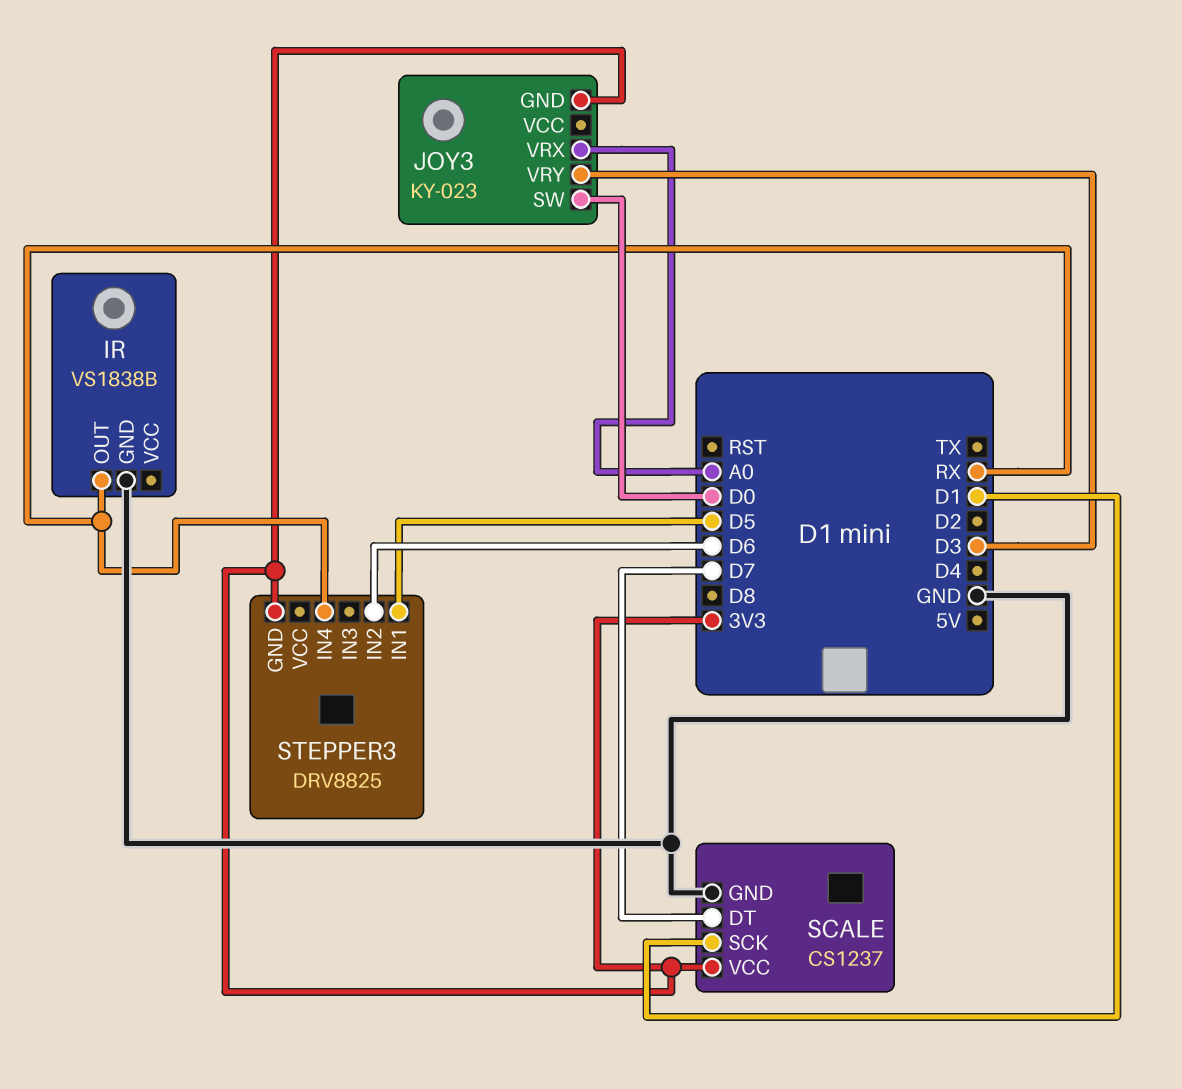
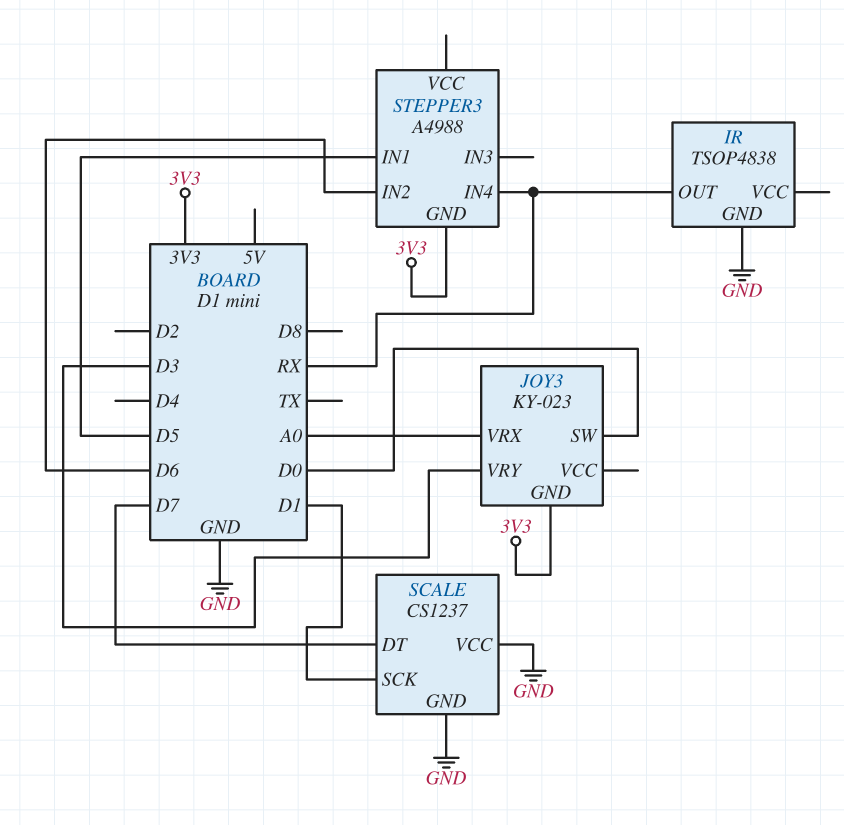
IR: VS1838B -> TSOP4838
SCALE pin VCC: 3V3 -> GND
STEPPER3: DRV8825 -> A4988

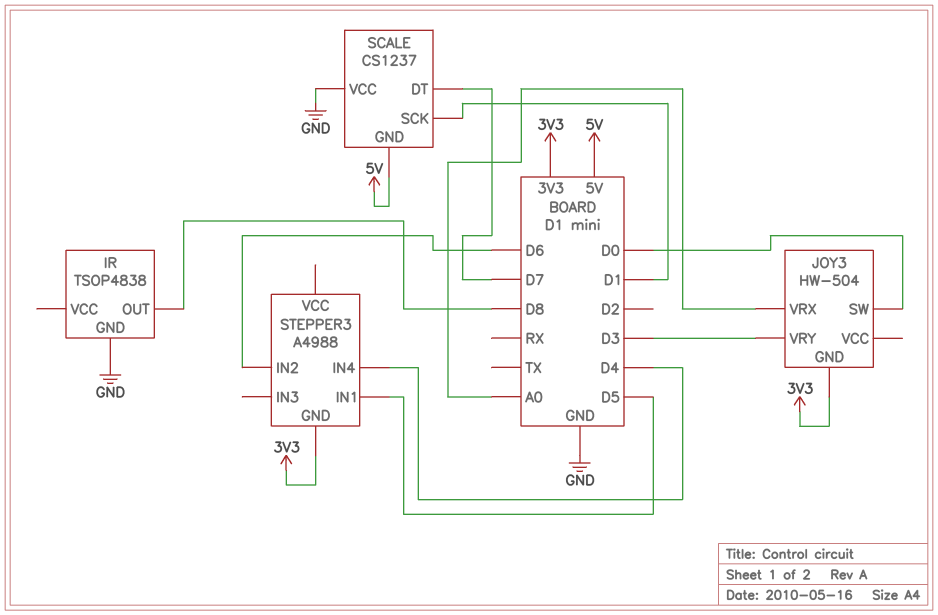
IR pin OUT: RX -> D8
JOY3: KY-023 -> HW-504
SCALE pin GND: GND -> 5V
STEPPER3 pin IN4: RX -> D4

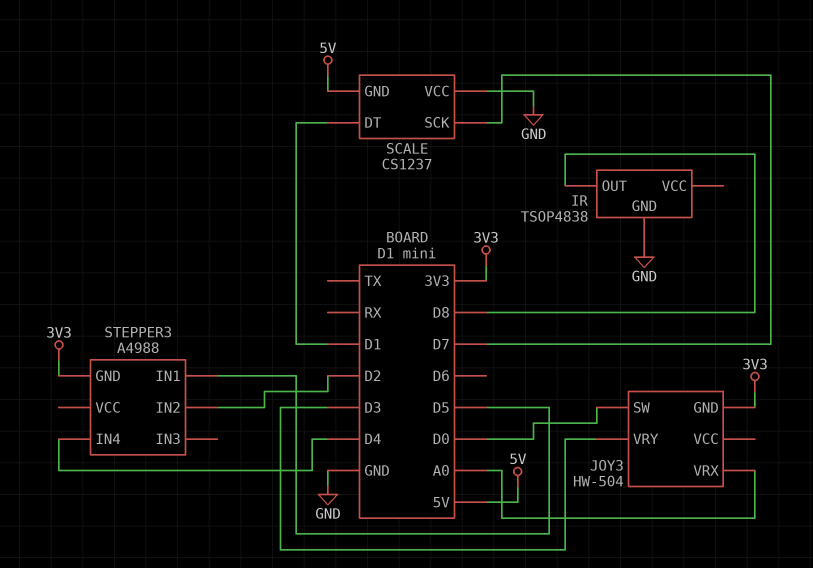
SCALE pin DT: D7 -> D1
SCALE pin SCK: D1 -> D7
STEPPER3 pin IN2: D6 -> D2

